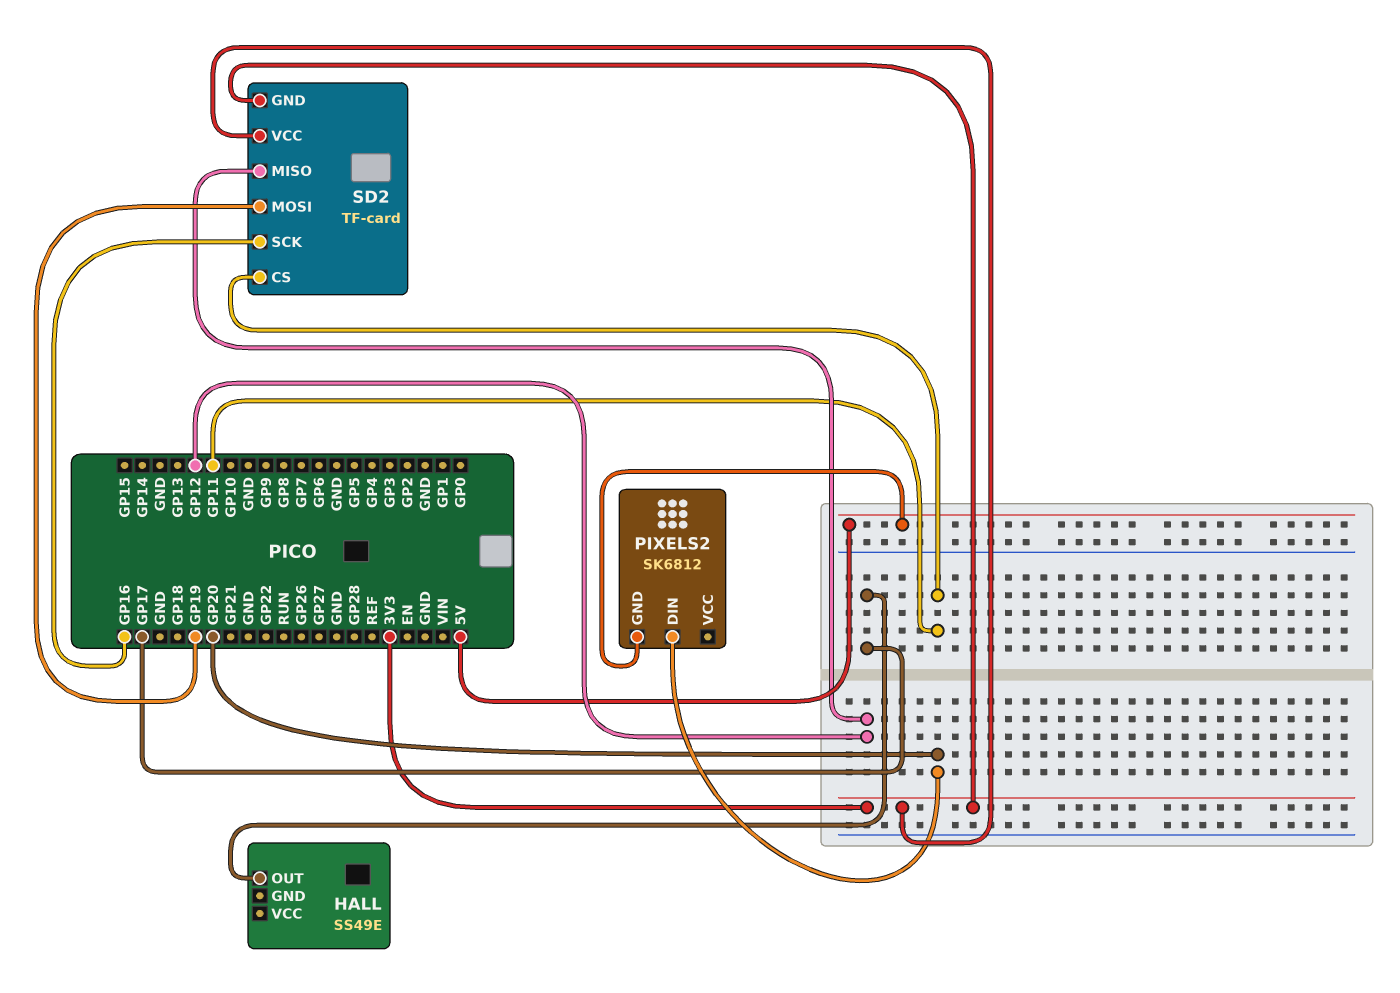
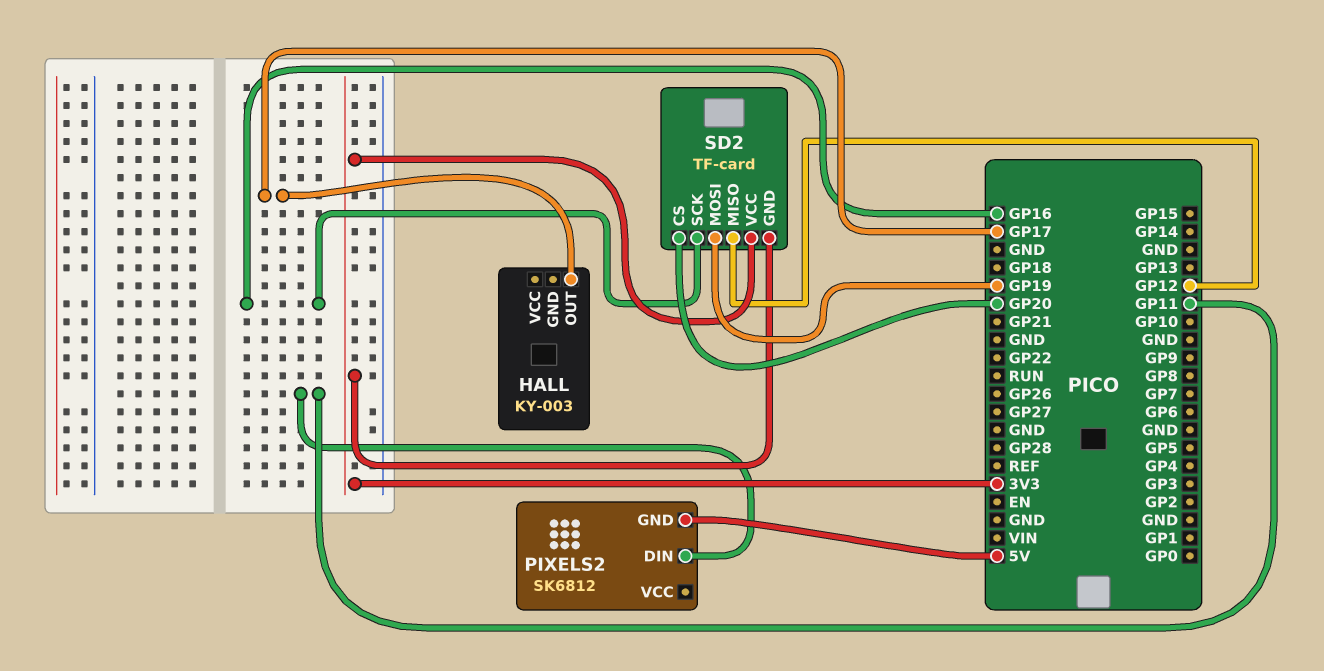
HALL: SS49E -> KY-003
PIXELS2 pin DIN: GP20 -> GP11
SD2 pin CS: GP11 -> GP20

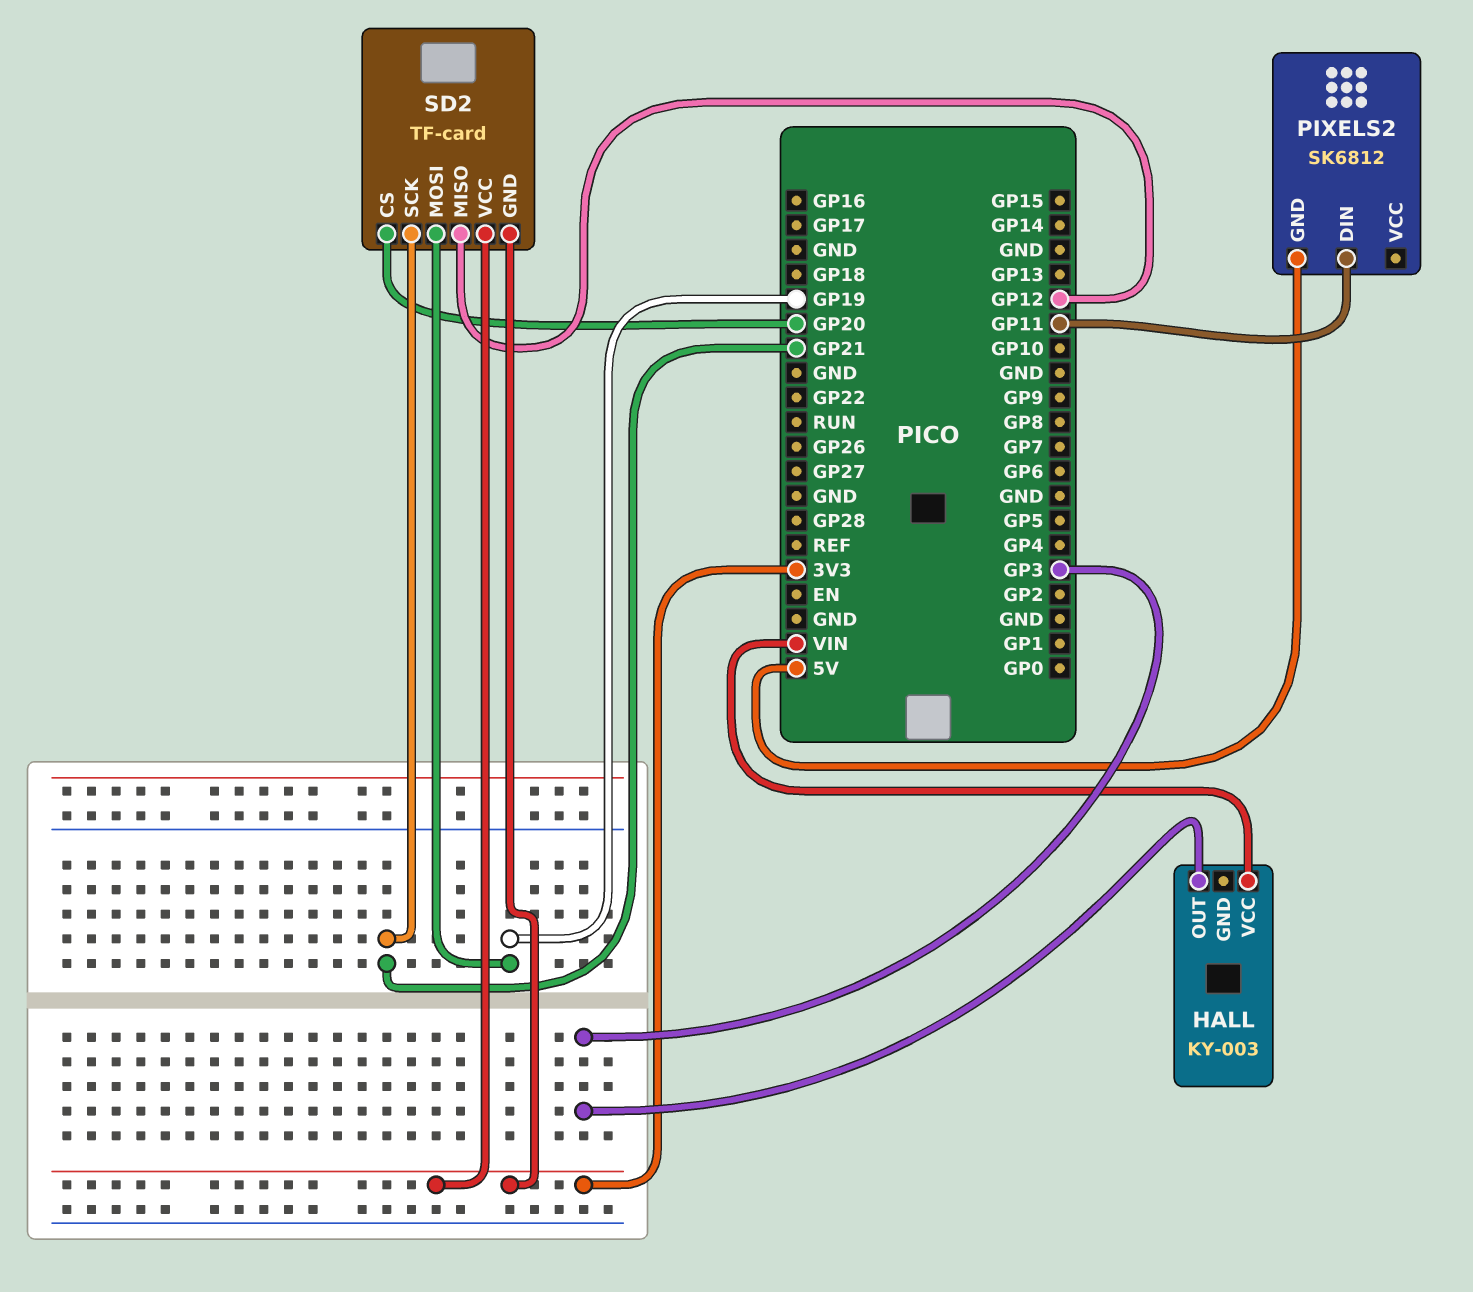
HALL pin OUT: GP17 -> GP3
HALL pin VCC: none -> VIN
SD2 pin SCK: GP16 -> GP21

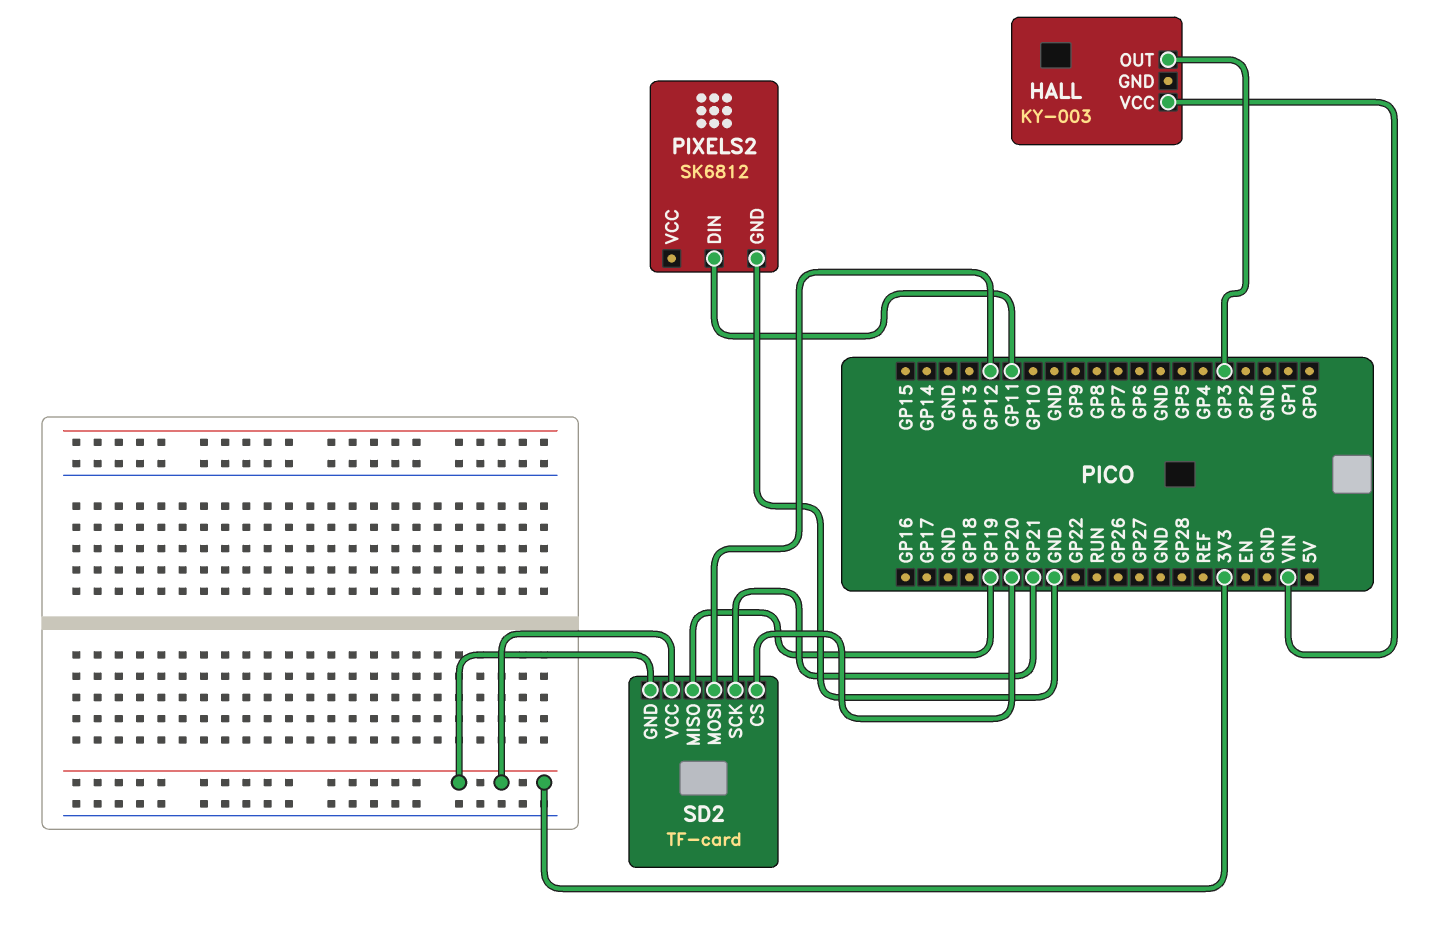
PIXELS2 pin GND: 5V -> GND
SD2 pin MISO: GP12 -> GP19
SD2 pin MOSI: GP19 -> GP12

